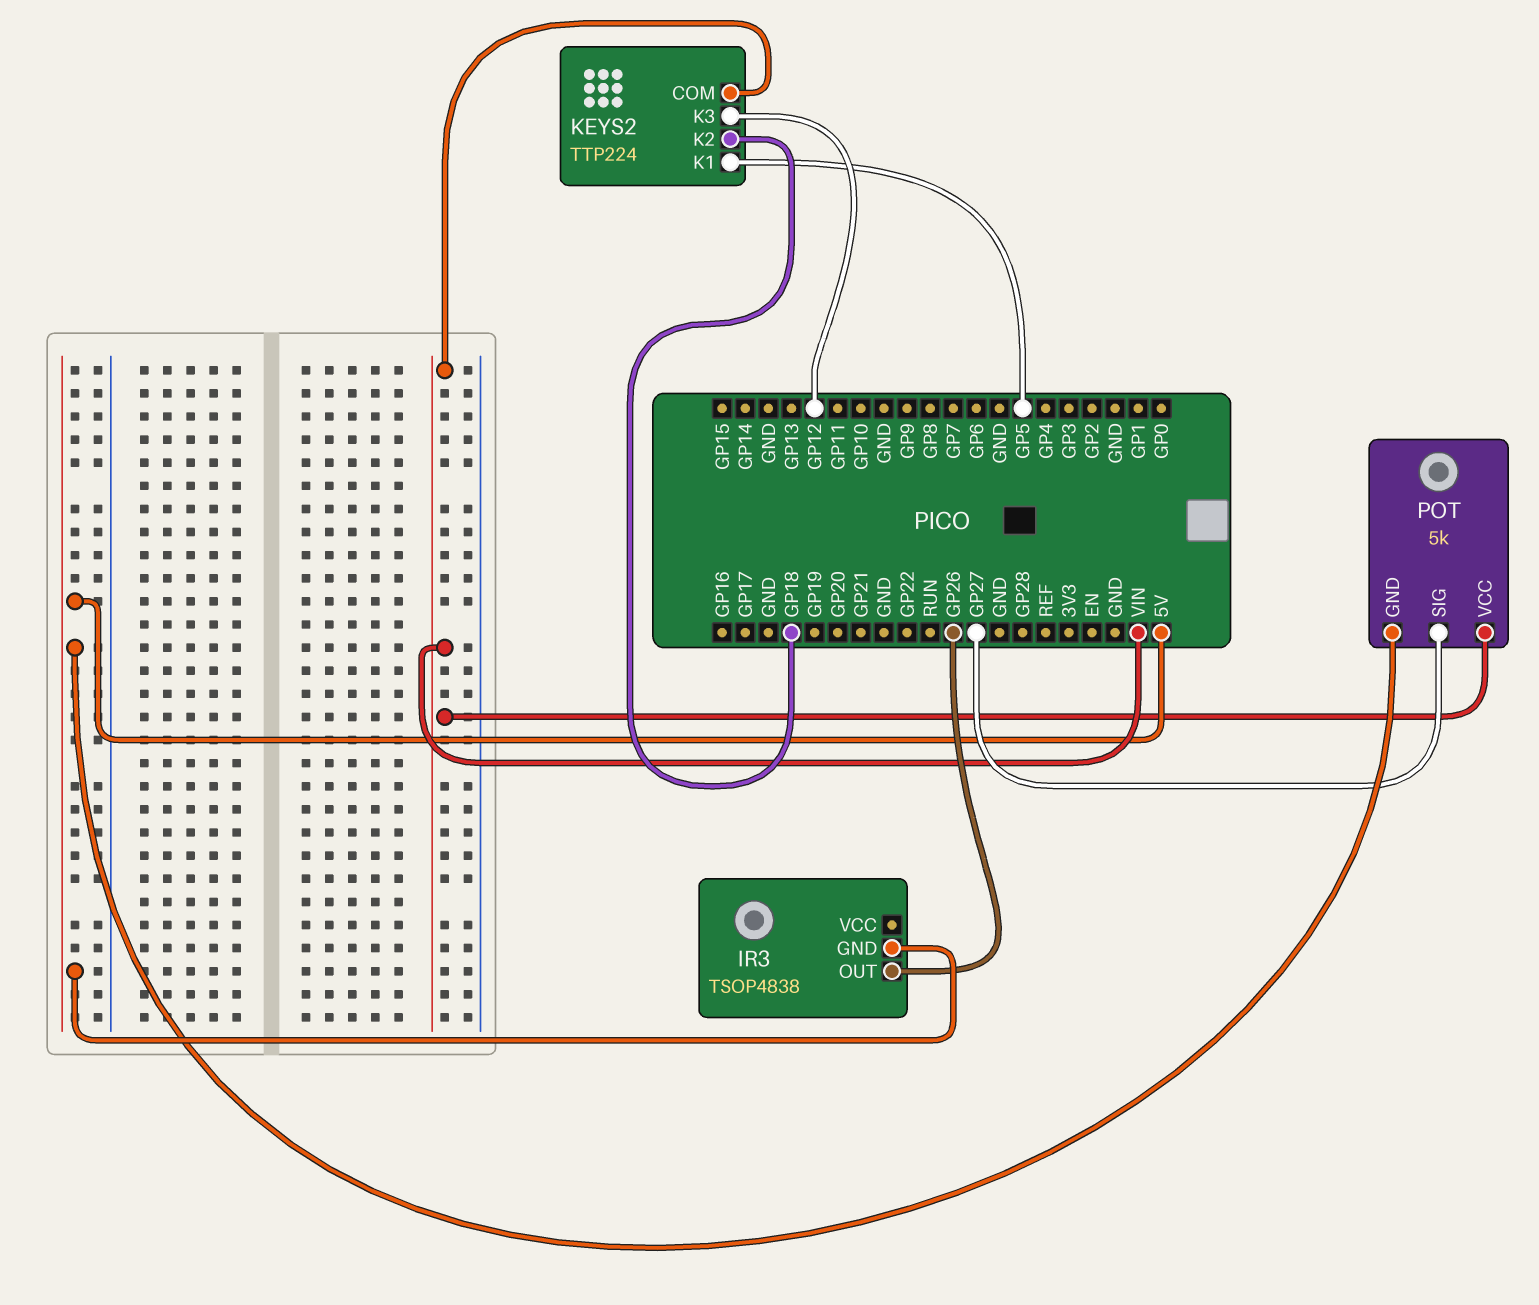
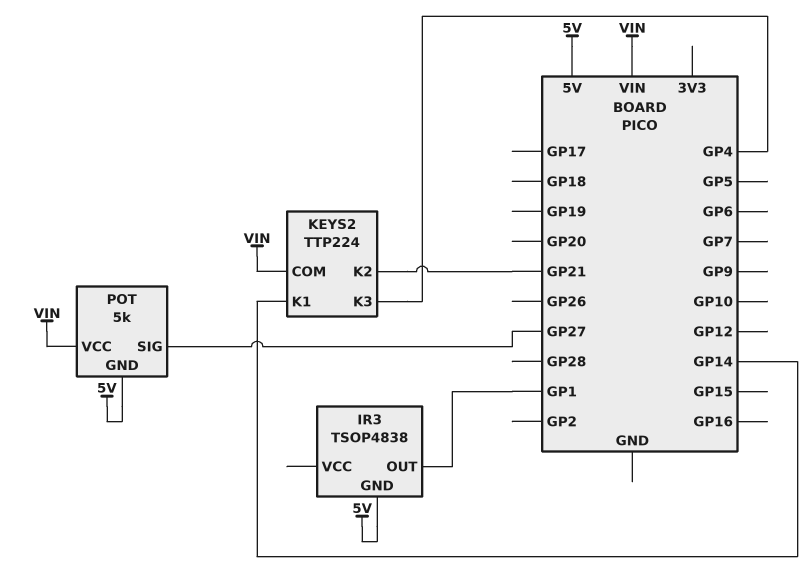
IR3 pin OUT: GP26 -> GP1
KEYS2 pin K1: GP5 -> GP14
KEYS2 pin K2: GP18 -> GP21
KEYS2 pin K3: GP12 -> GP4

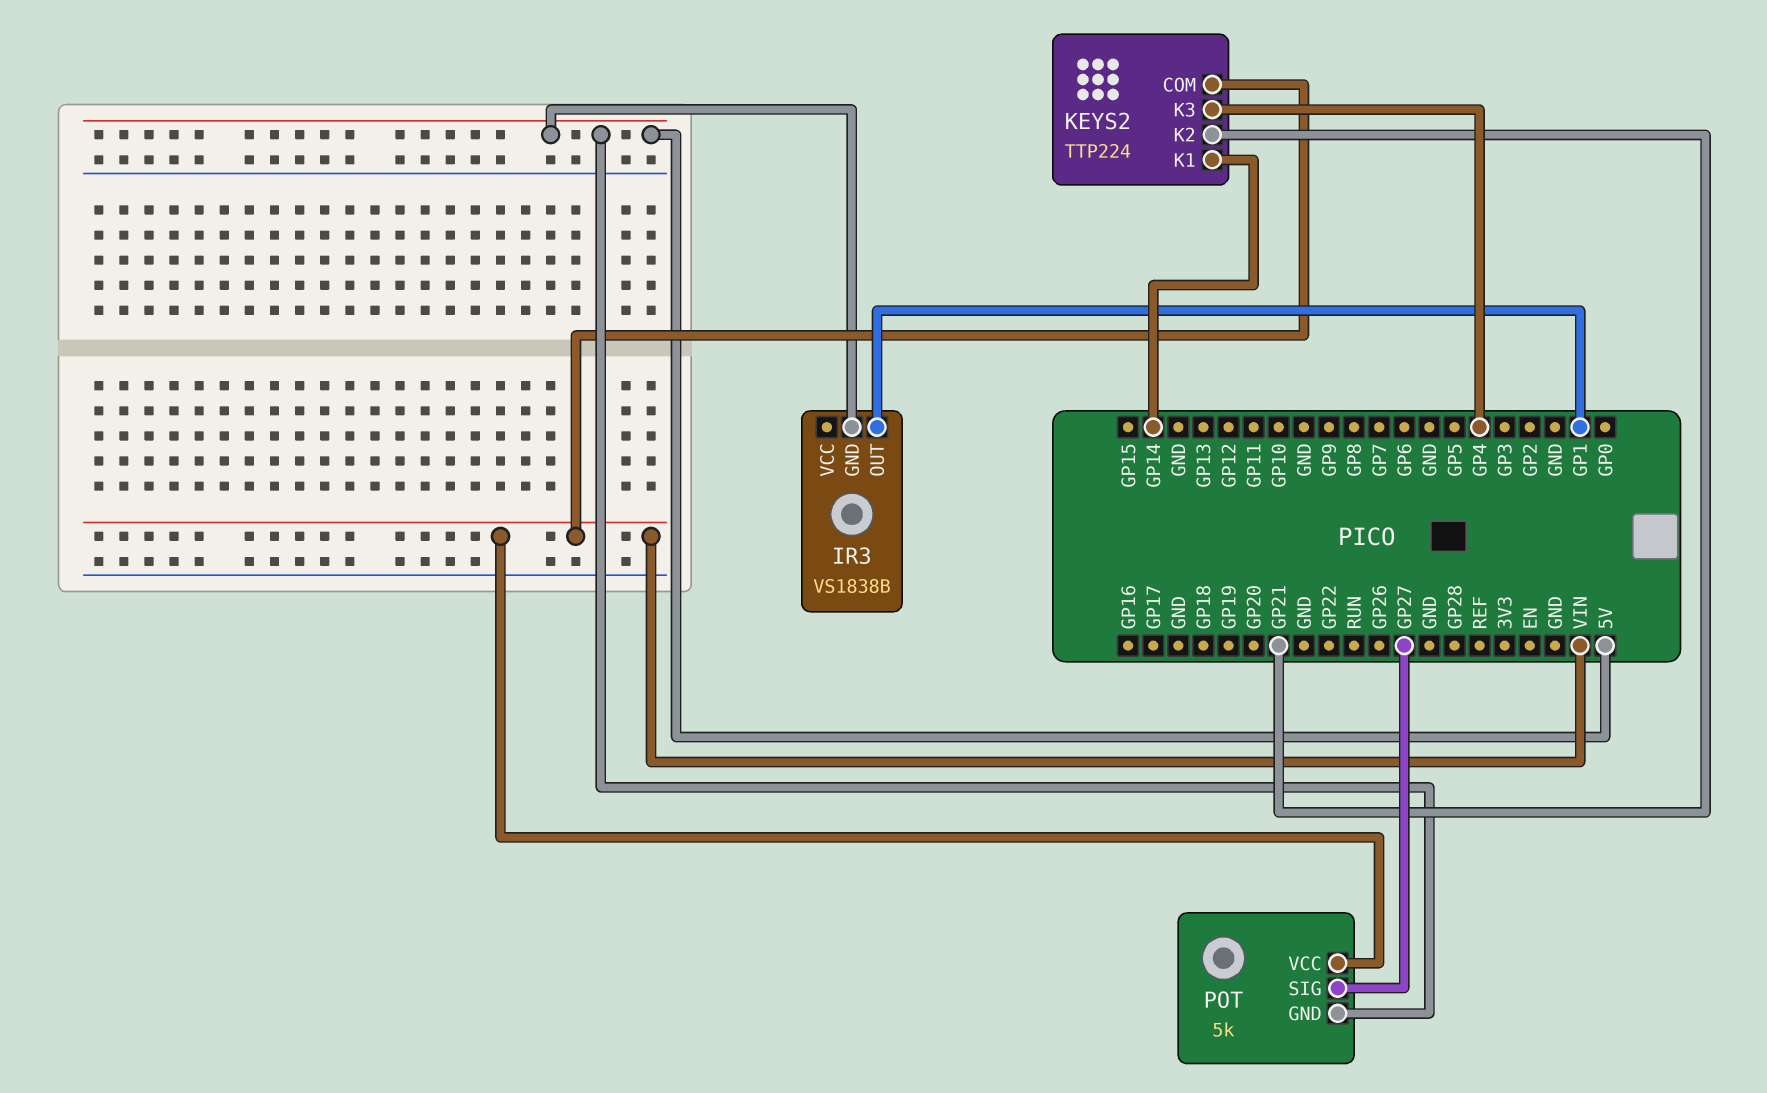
IR3: TSOP4838 -> VS1838B

